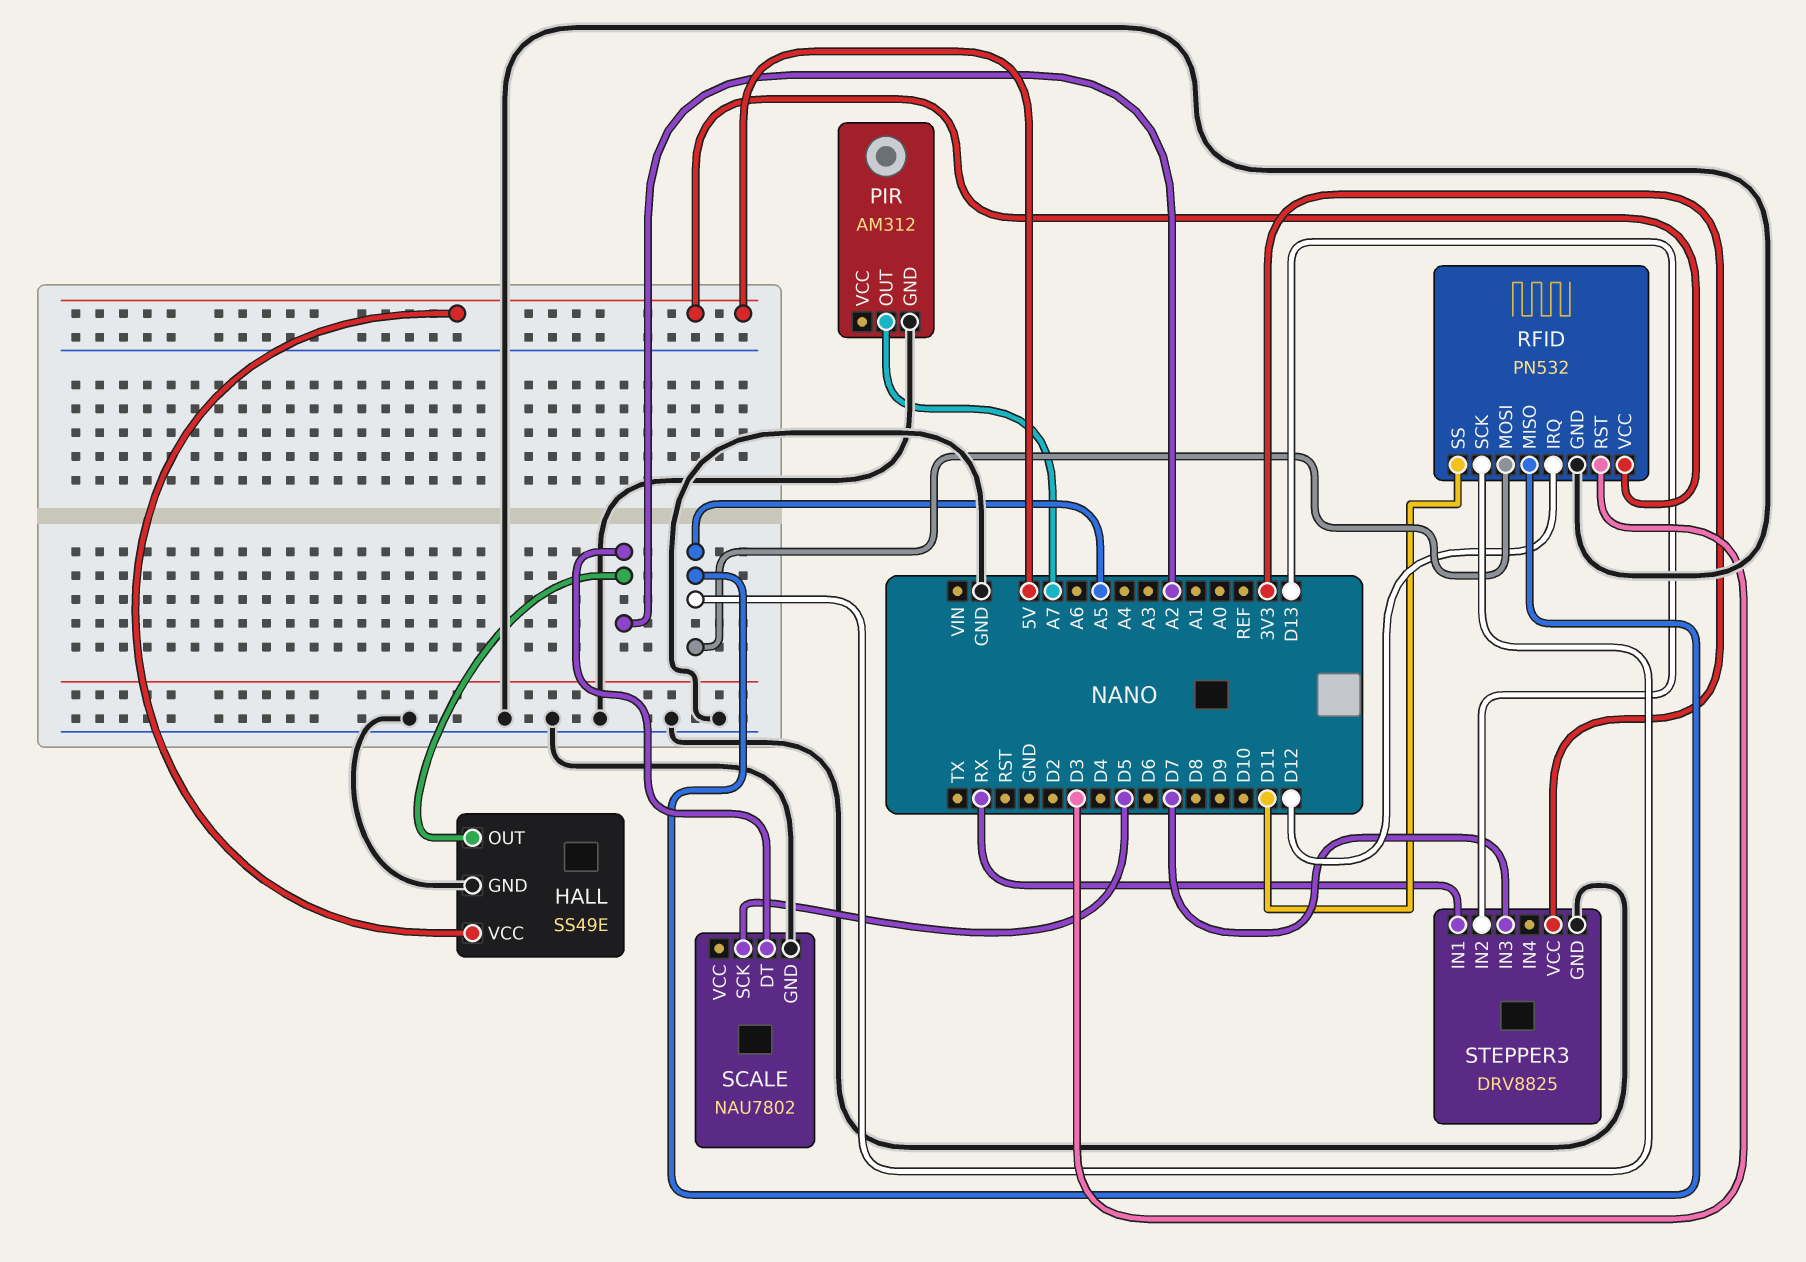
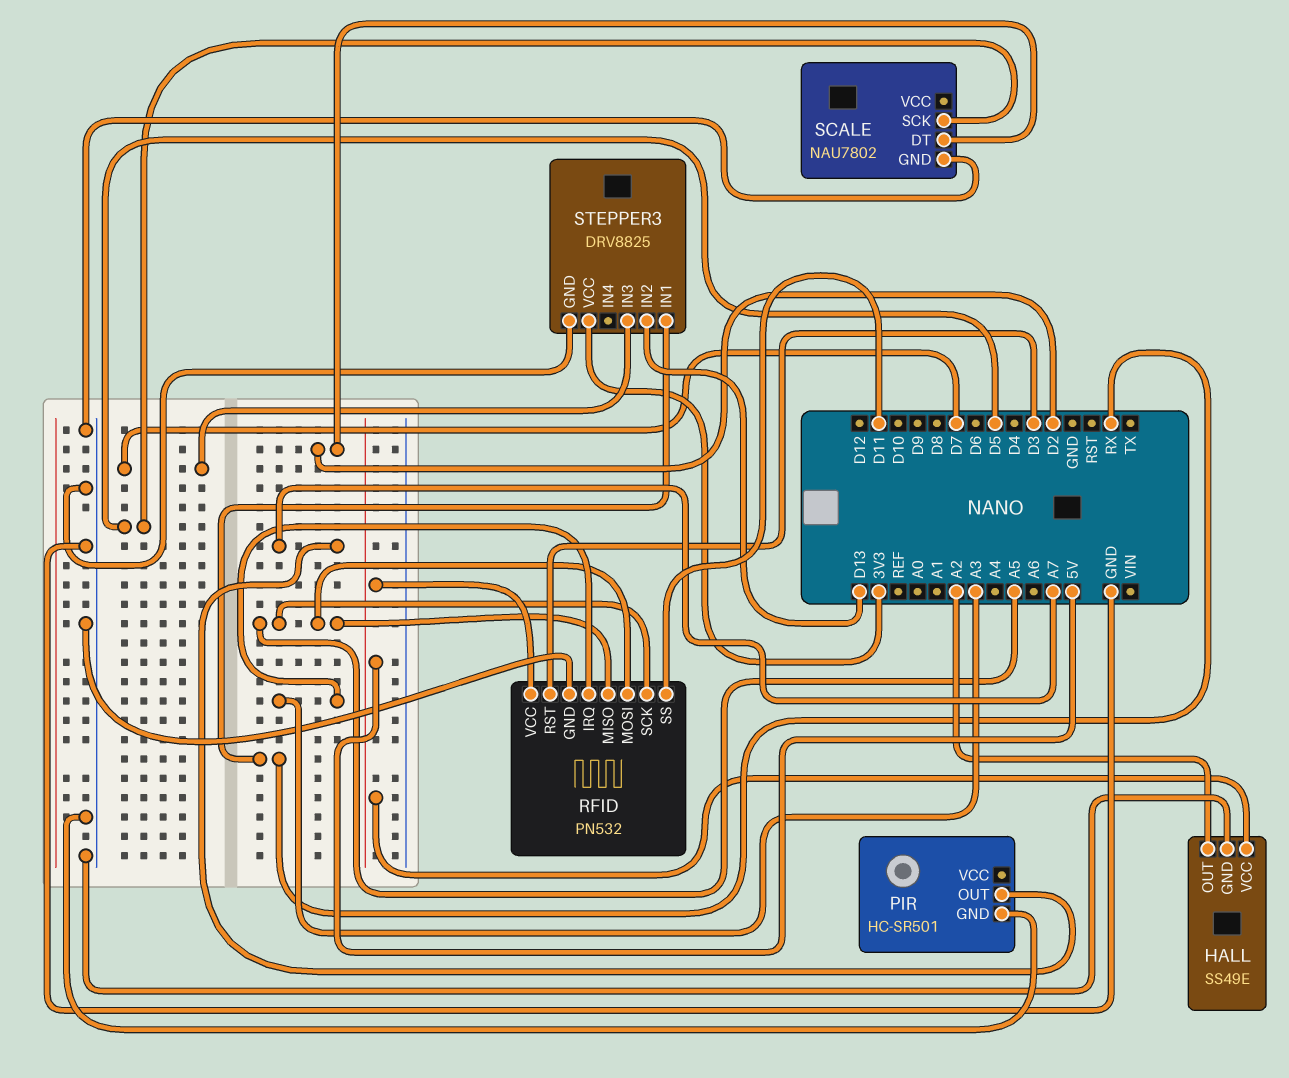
PIR: AM312 -> HC-SR501
RFID pin IRQ: D12 -> A3
SCALE pin DT: A2 -> D2

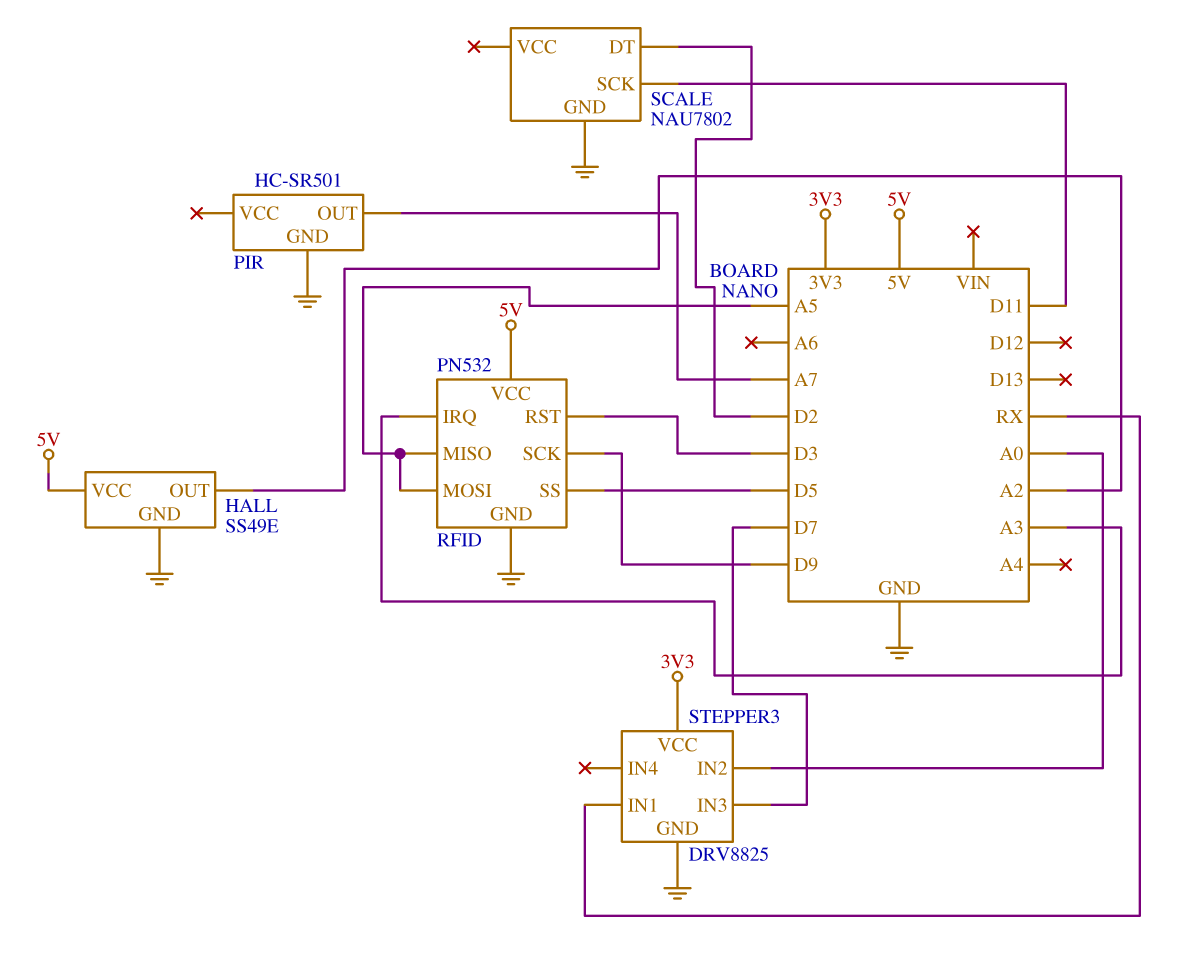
RFID pin SCK: A5 -> D9
RFID pin SS: D11 -> D5
SCALE pin SCK: D5 -> D11
STEPPER3 pin IN2: D13 -> A0

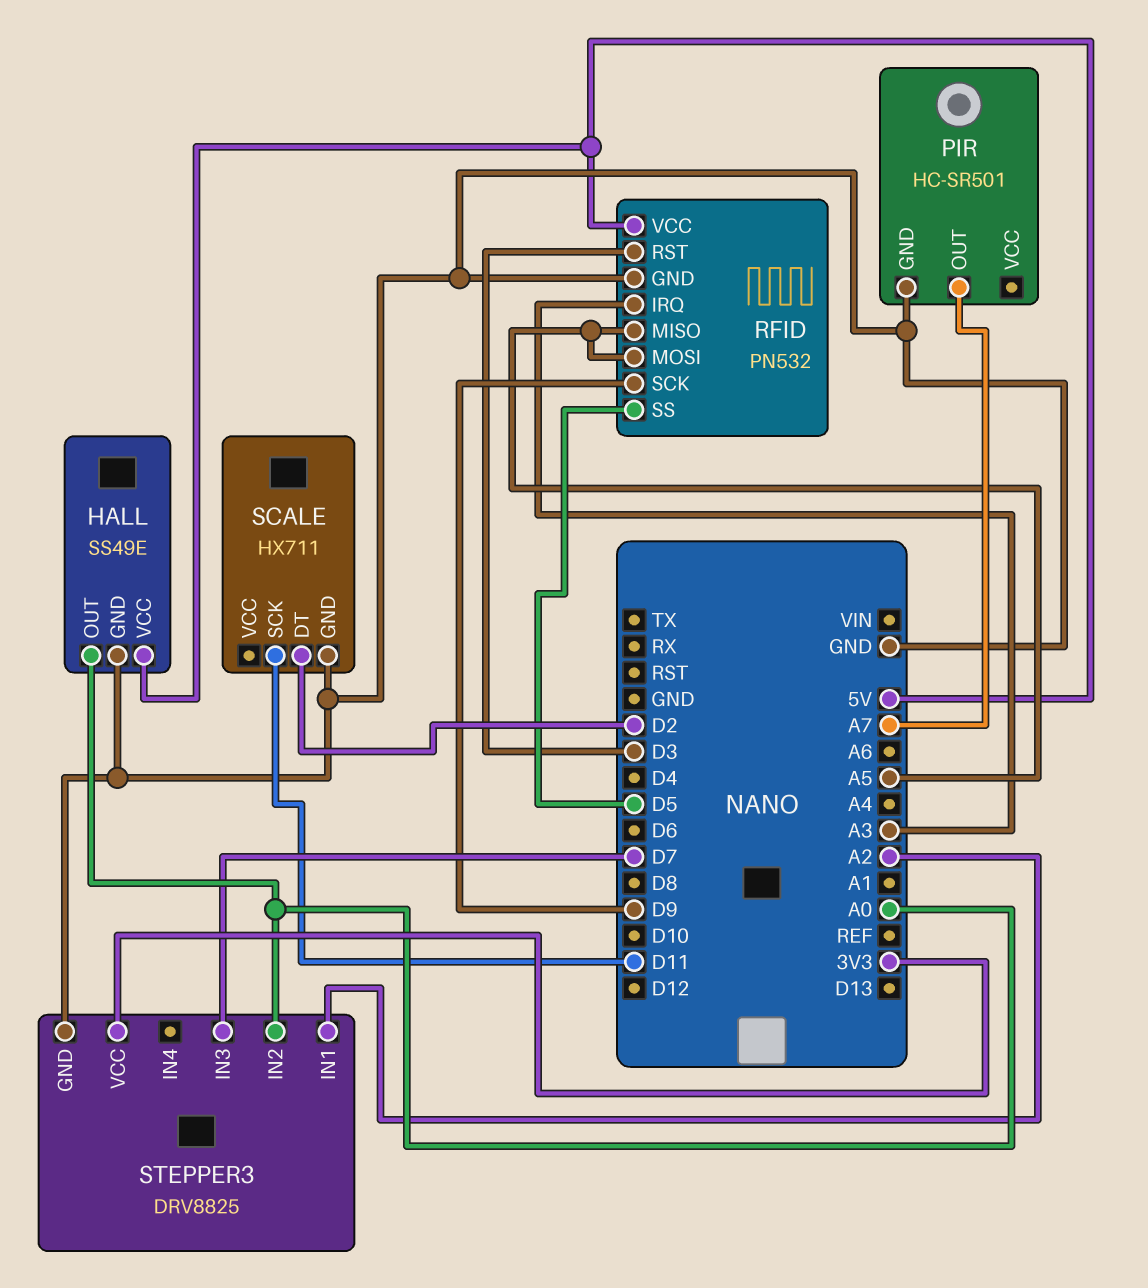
HALL pin OUT: A2 -> A0
SCALE: NAU7802 -> HX711
STEPPER3 pin IN1: RX -> A2

